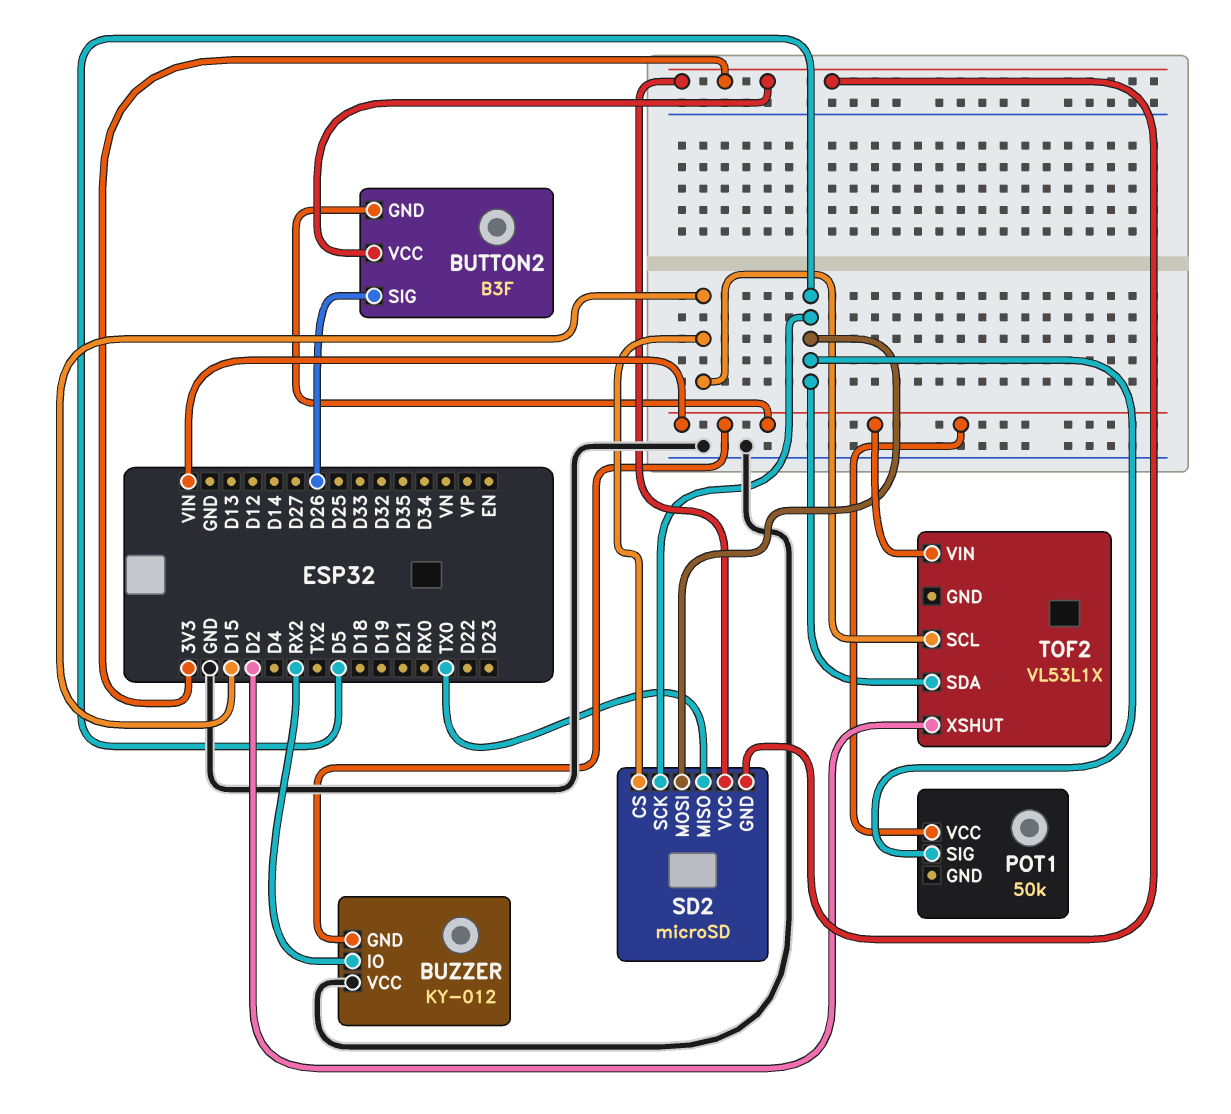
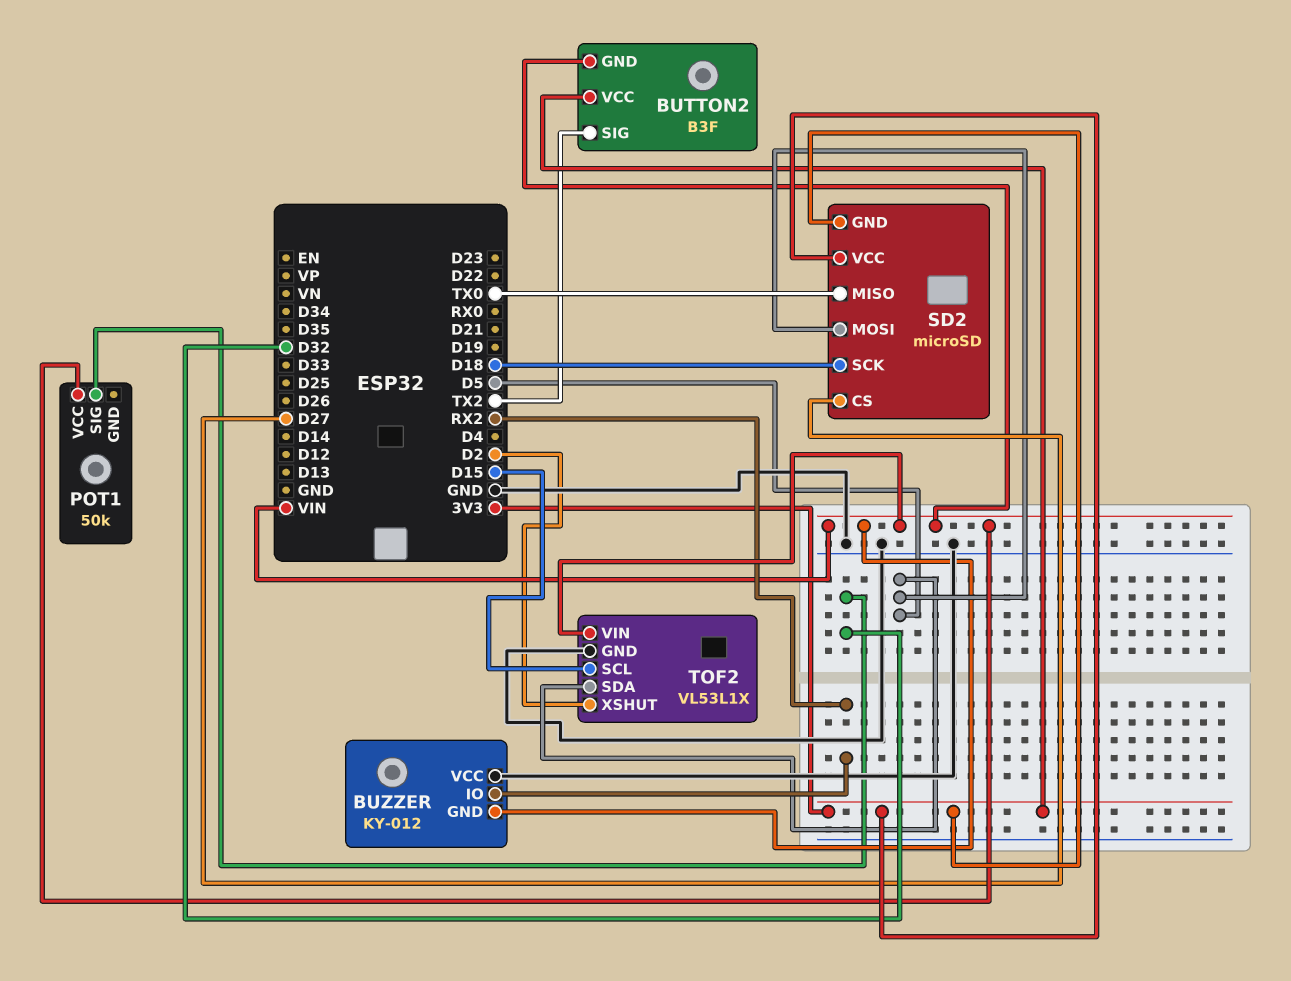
BUTTON2 pin SIG: D26 -> TX2
POT1 pin SIG: D5 -> D32
SD2 pin CS: D15 -> D27
SD2 pin SCK: D5 -> D18
TOF2 pin GND: none -> GND

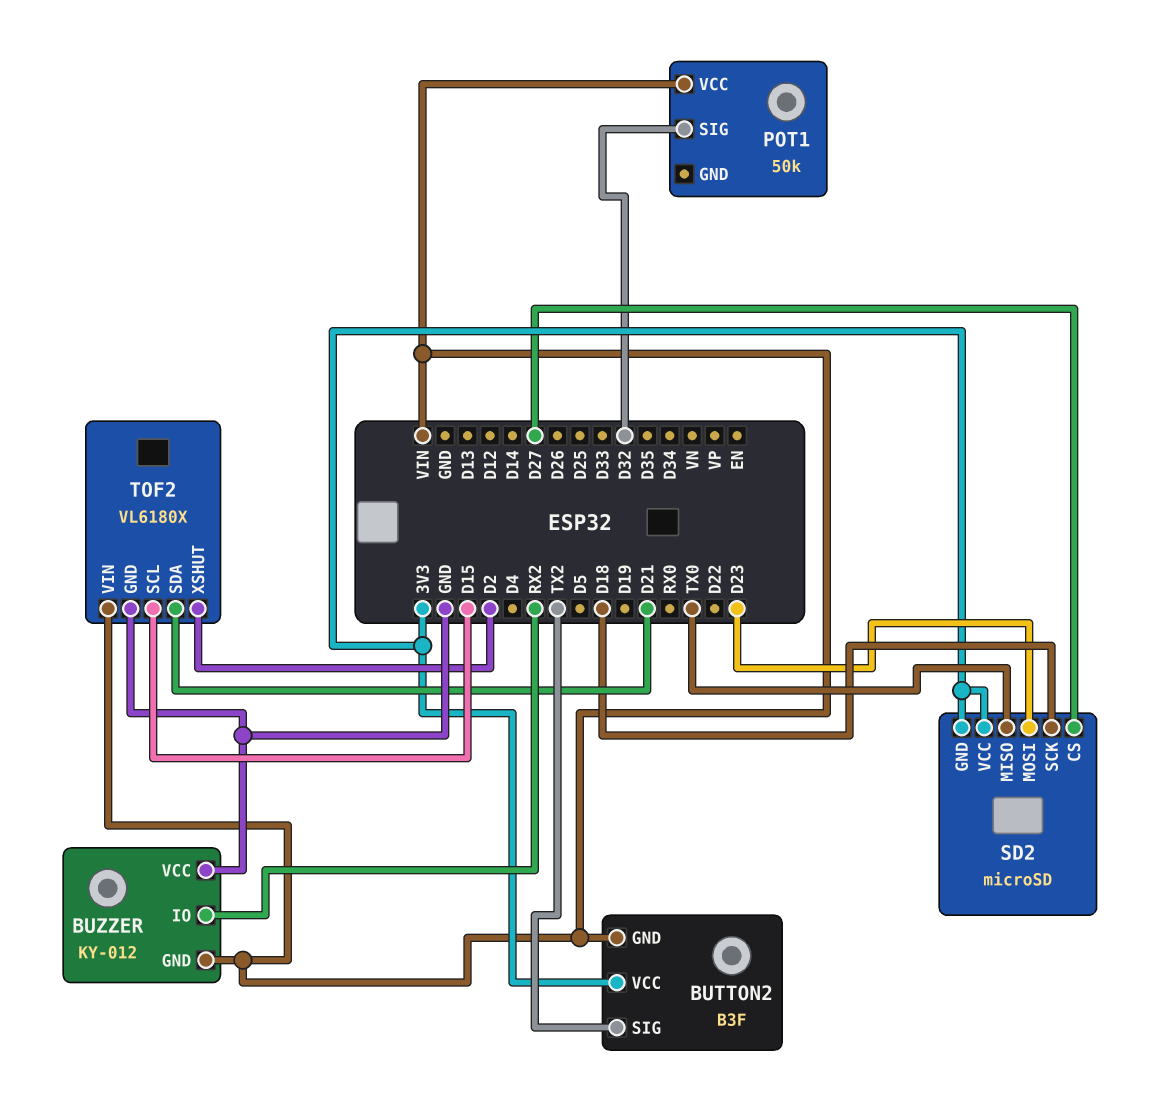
SD2 pin MOSI: D5 -> D23
TOF2: VL53L1X -> VL6180X
TOF2 pin SDA: D5 -> D21

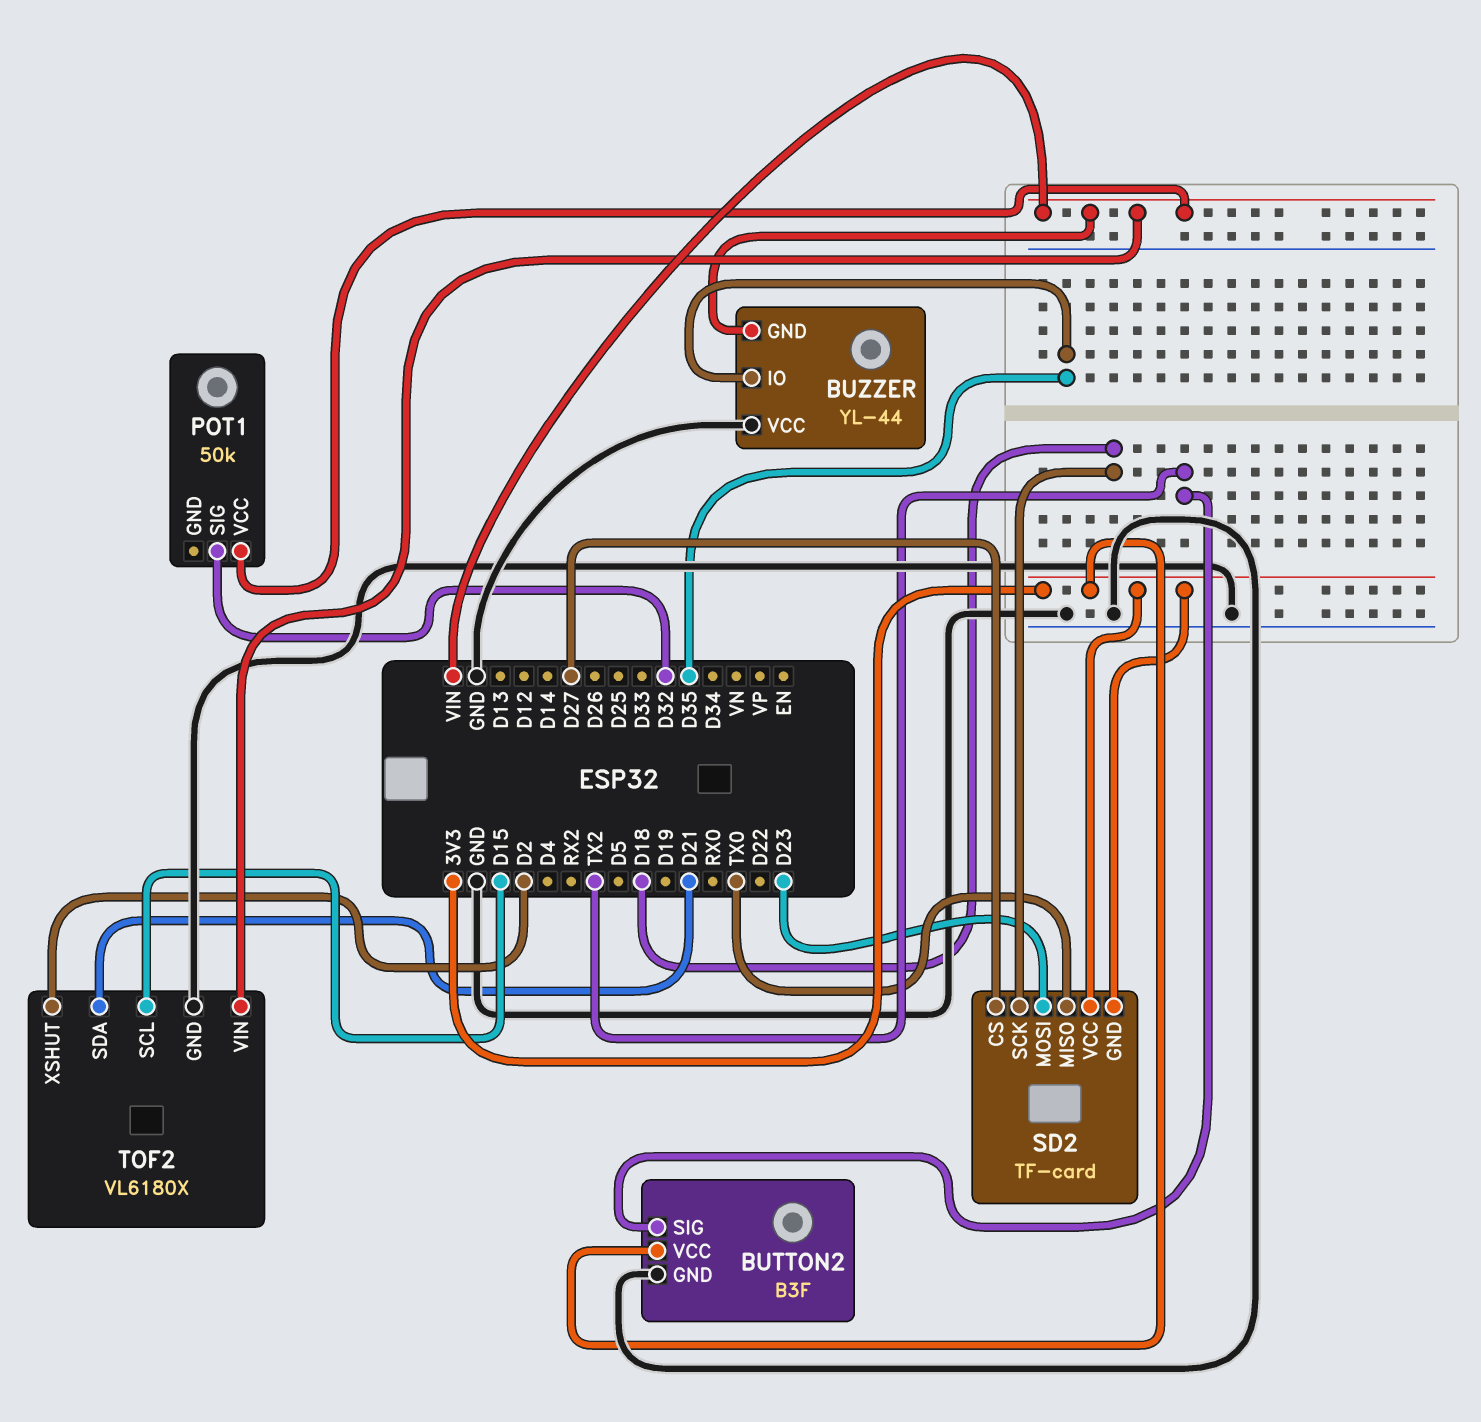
BUTTON2 pin GND: VIN -> GND
BUZZER: KY-012 -> YL-44
BUZZER pin IO: RX2 -> D35
SD2: microSD -> TF-card

